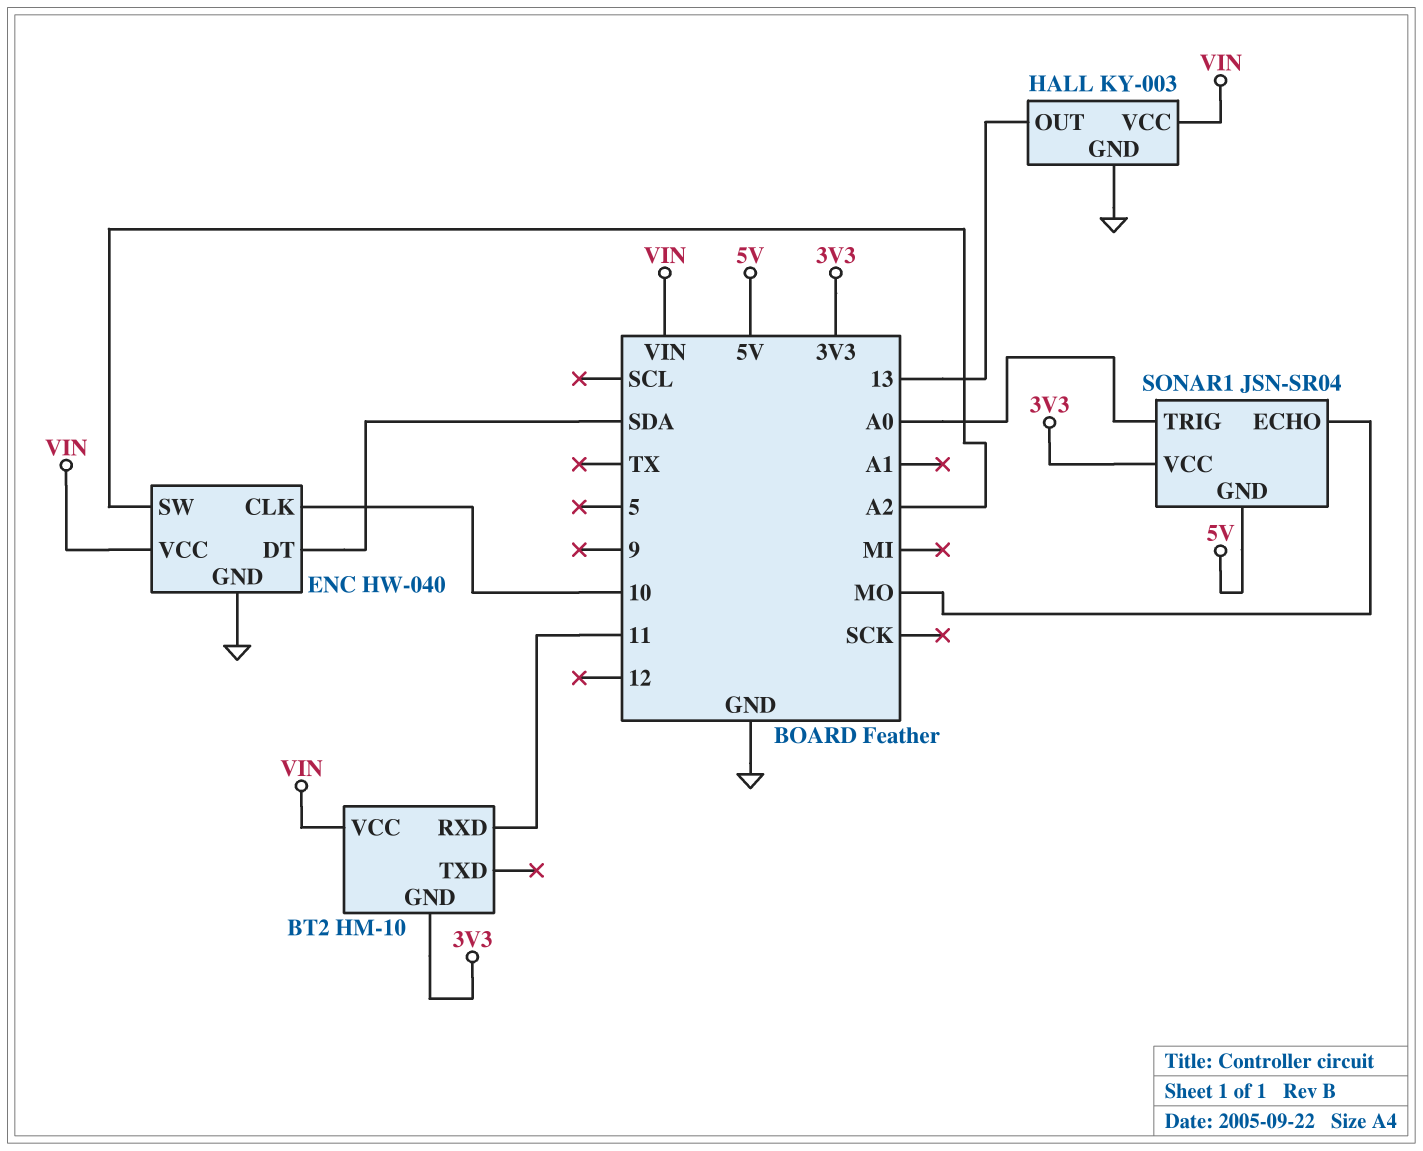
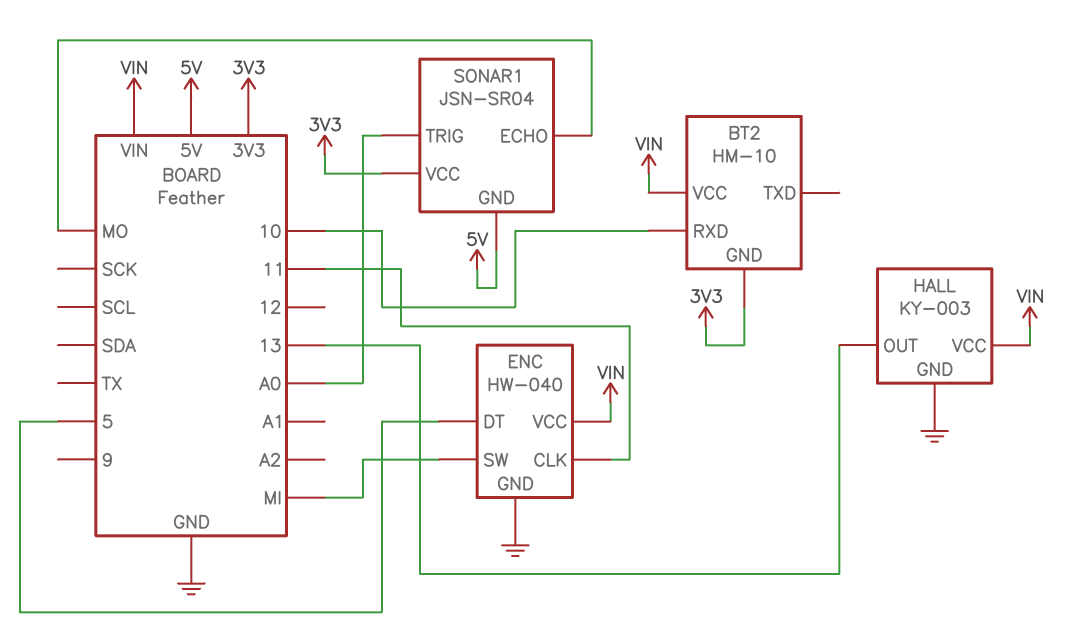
BT2 pin RXD: 11 -> 10
ENC pin CLK: 10 -> 11
ENC pin DT: SDA -> 5
ENC pin SW: A2 -> MI

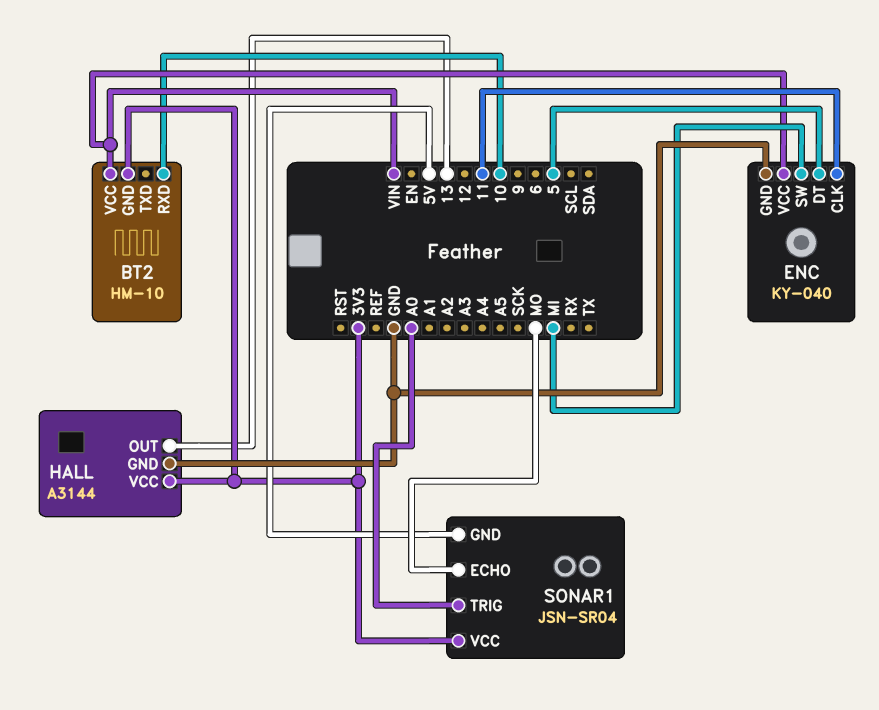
ENC: HW-040 -> KY-040
HALL: KY-003 -> A3144
HALL pin VCC: VIN -> 3V3

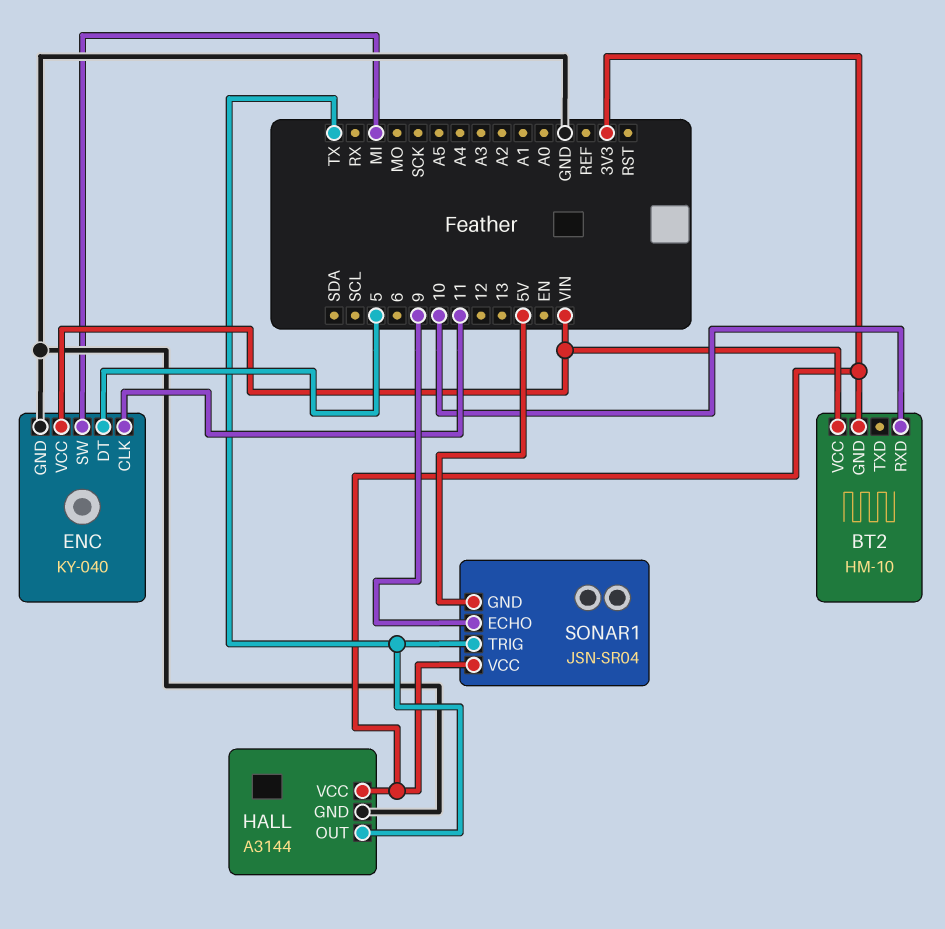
HALL pin OUT: 13 -> TX
SONAR1 pin ECHO: MO -> 9
SONAR1 pin TRIG: A0 -> TX

